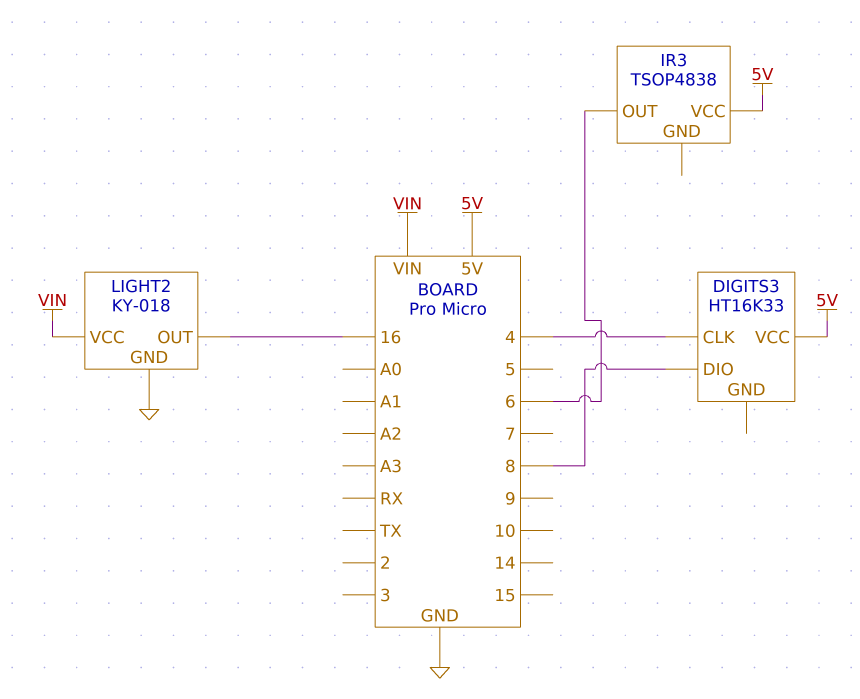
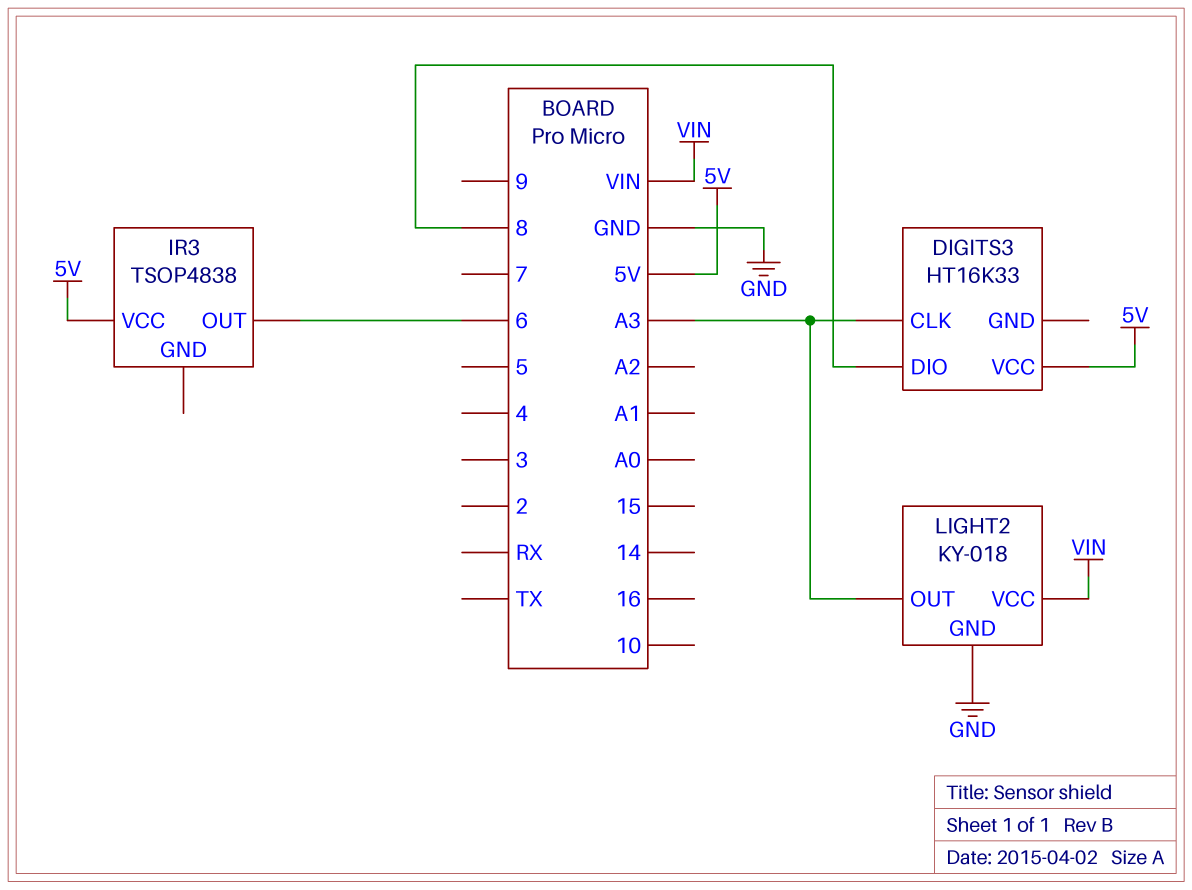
DIGITS3 pin CLK: 4 -> A3
LIGHT2 pin OUT: 16 -> A3

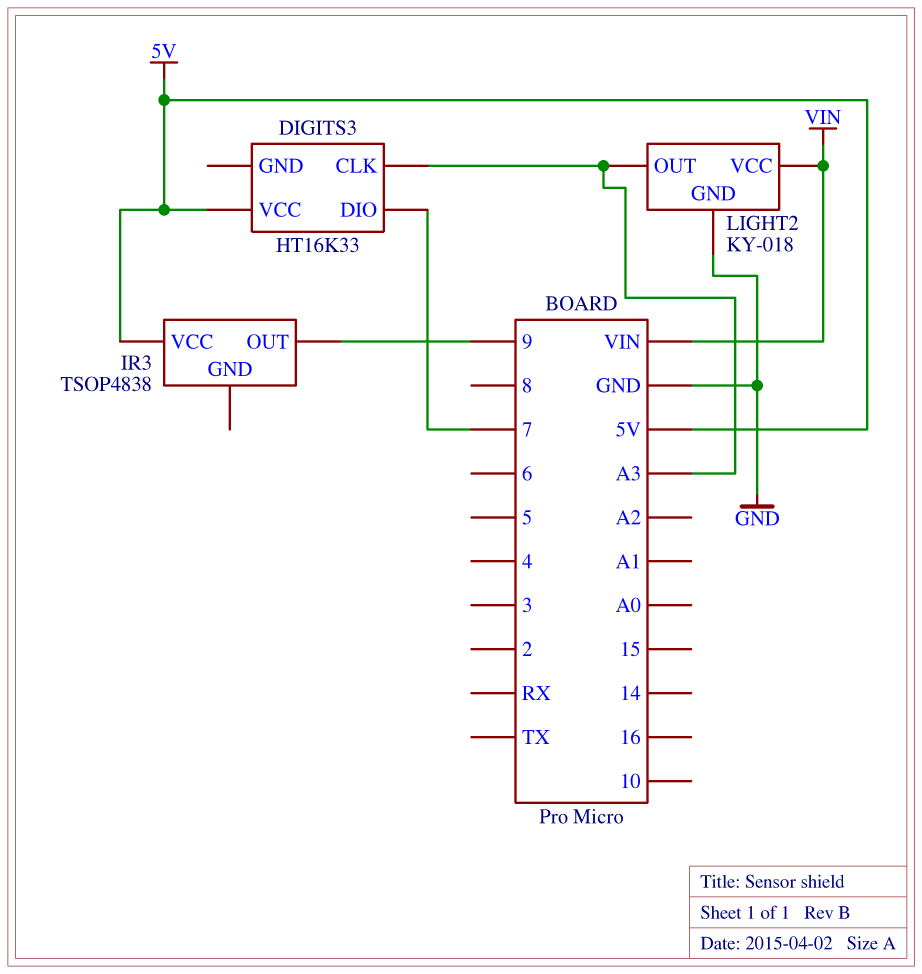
DIGITS3 pin DIO: 8 -> 7
IR3 pin OUT: 6 -> 9

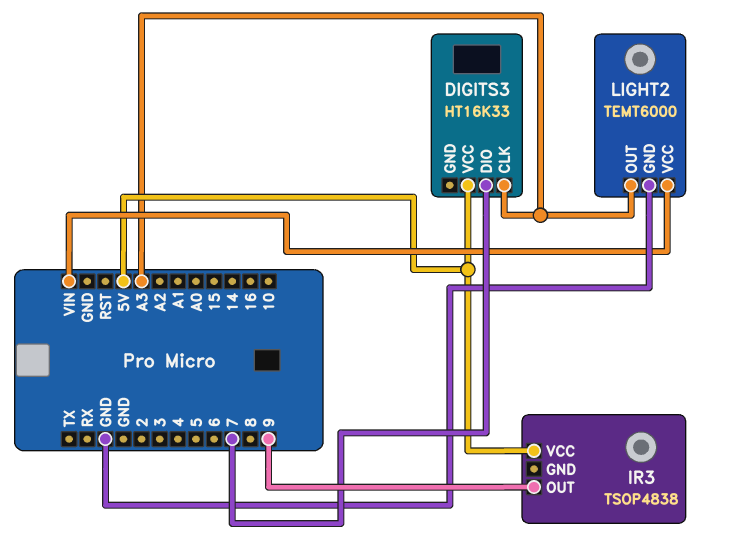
LIGHT2: KY-018 -> TEMT6000

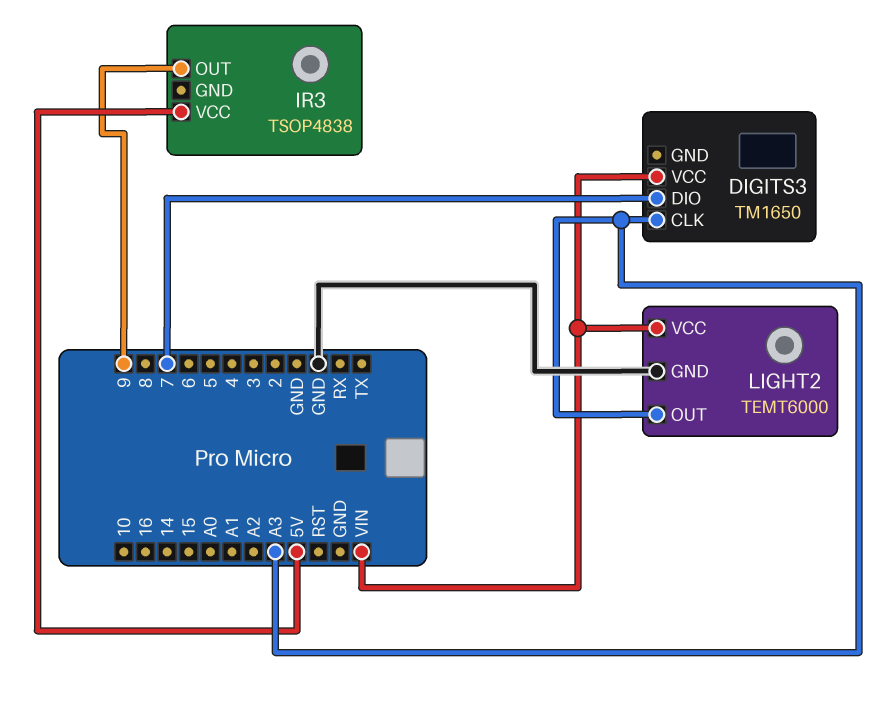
DIGITS3: HT16K33 -> TM1650
DIGITS3 pin VCC: 5V -> VIN

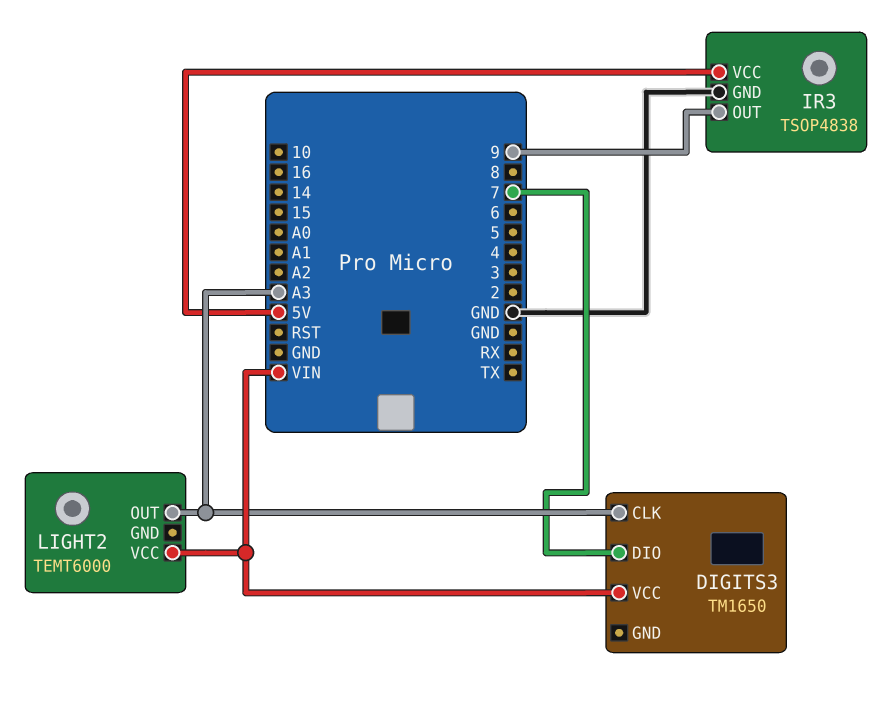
IR3 pin GND: none -> GND
LIGHT2 pin GND: GND -> none

